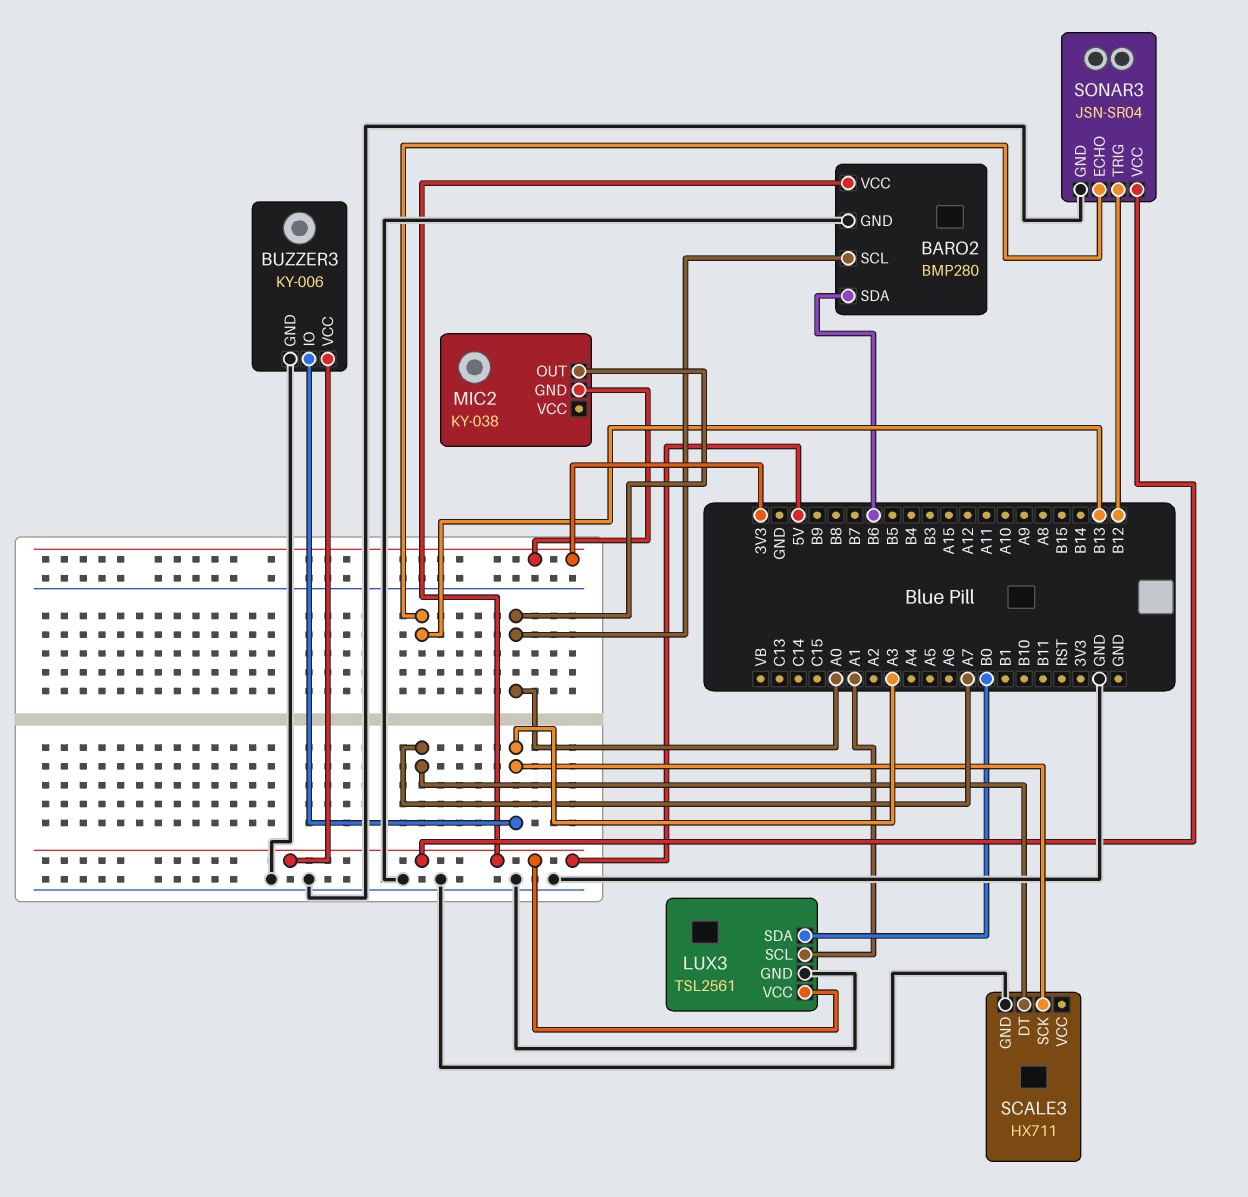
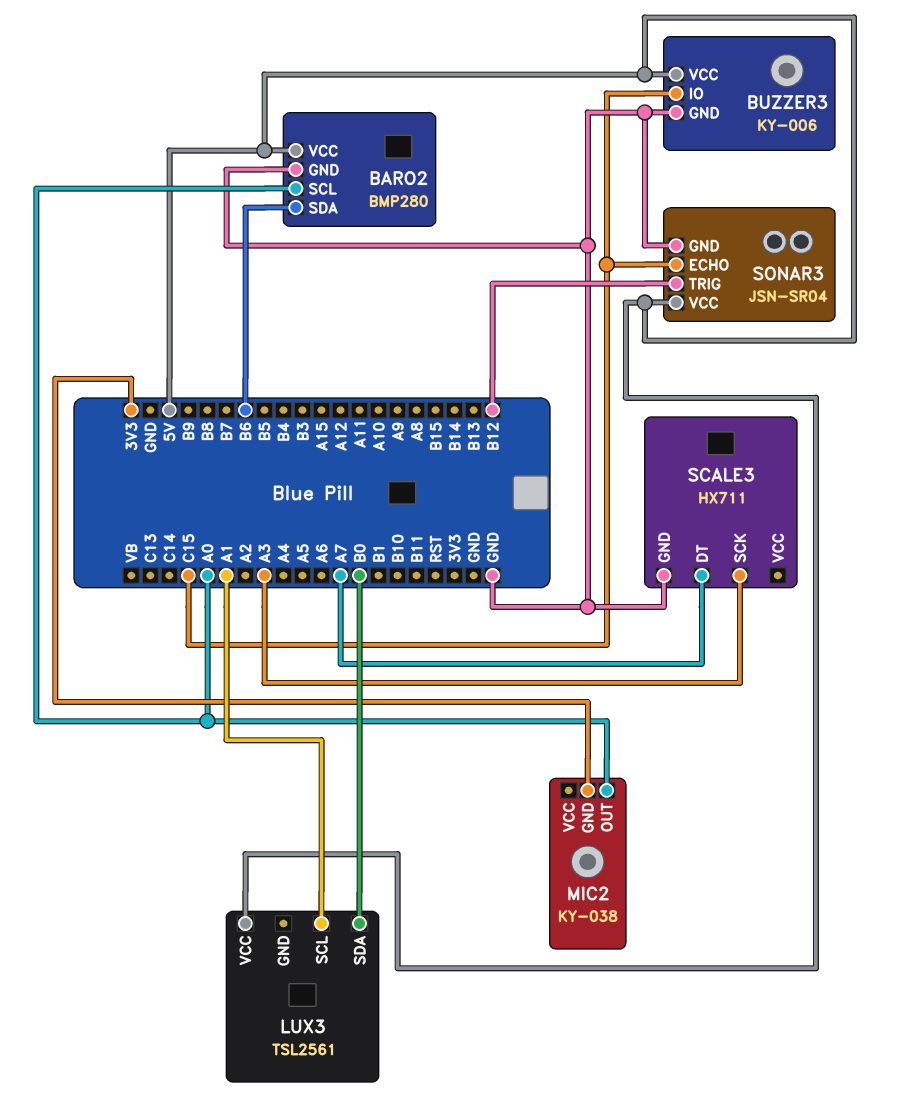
BUZZER3 pin IO: A3 -> C15
LUX3 pin GND: GND -> none
SONAR3 pin ECHO: B13 -> C15

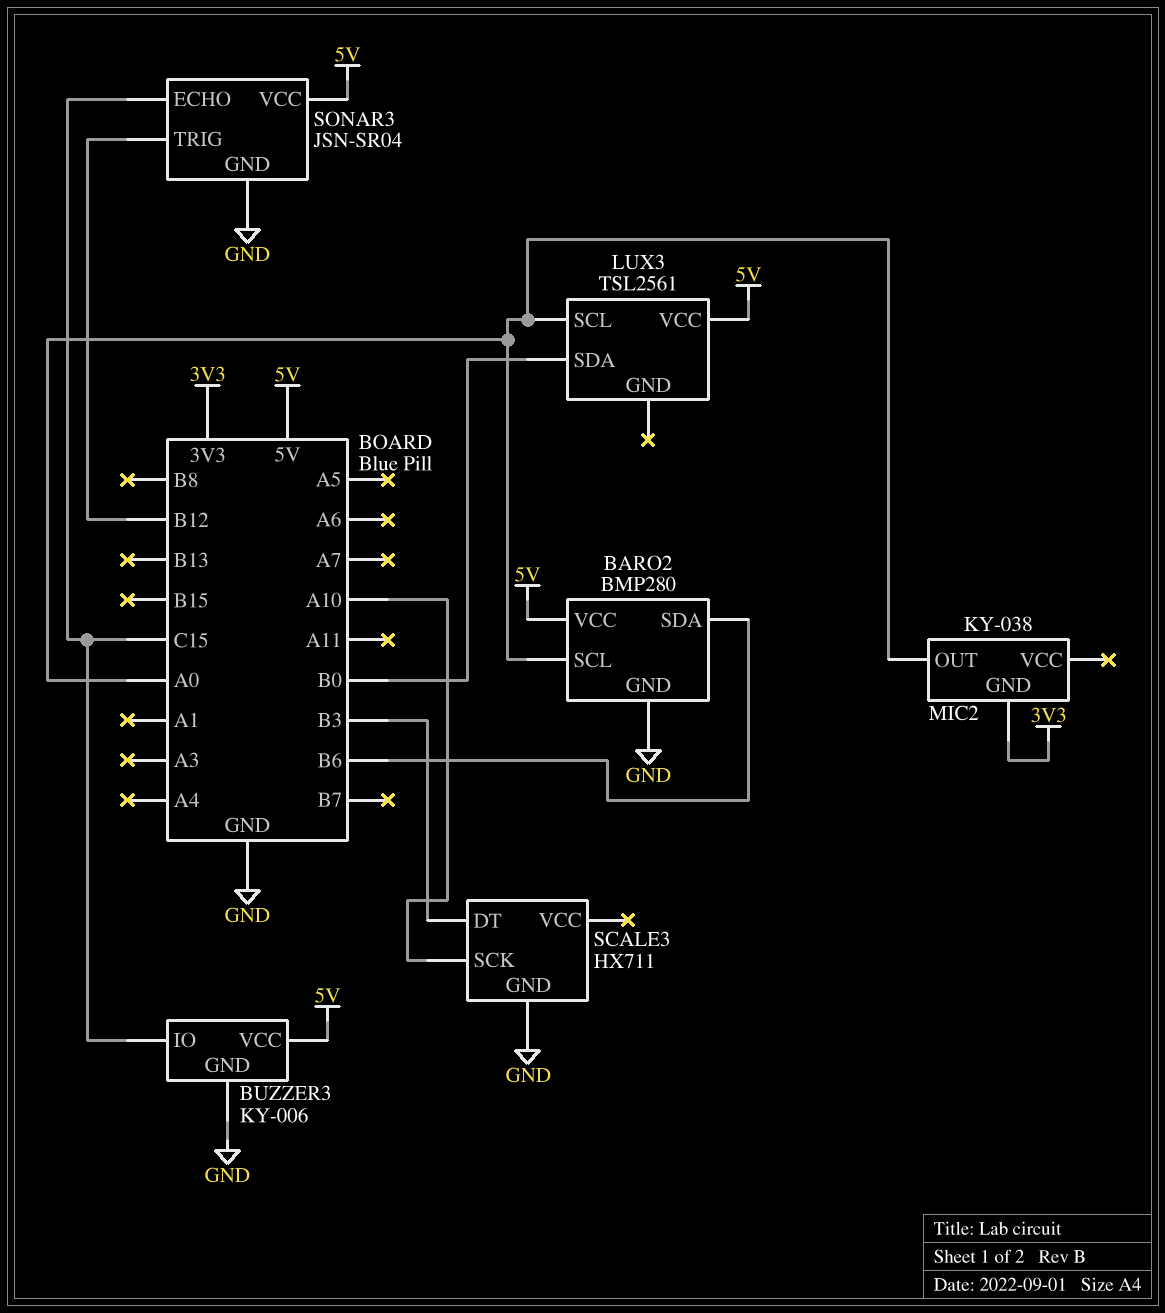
LUX3 pin SCL: A1 -> A0
SCALE3 pin DT: A7 -> B3
SCALE3 pin SCK: A3 -> A10

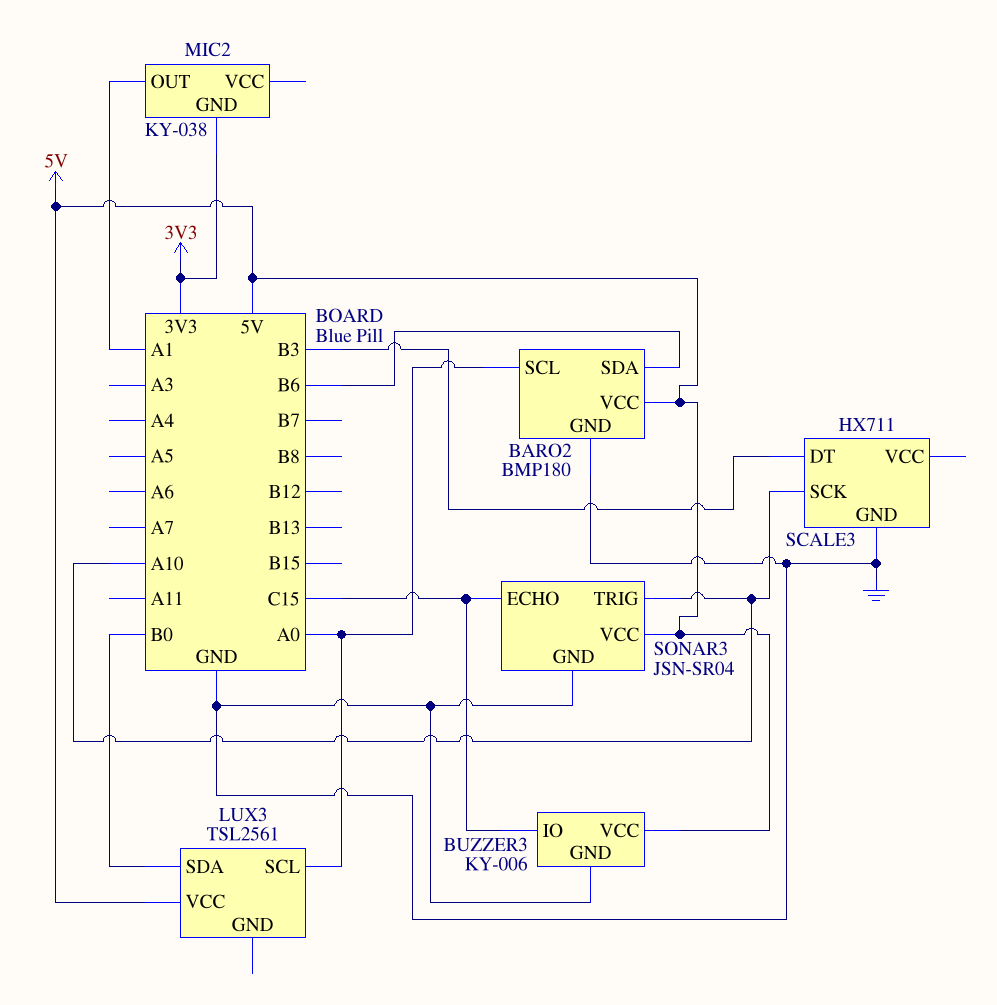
BARO2: BMP280 -> BMP180
MIC2 pin OUT: A0 -> A1
SONAR3 pin TRIG: B12 -> A10

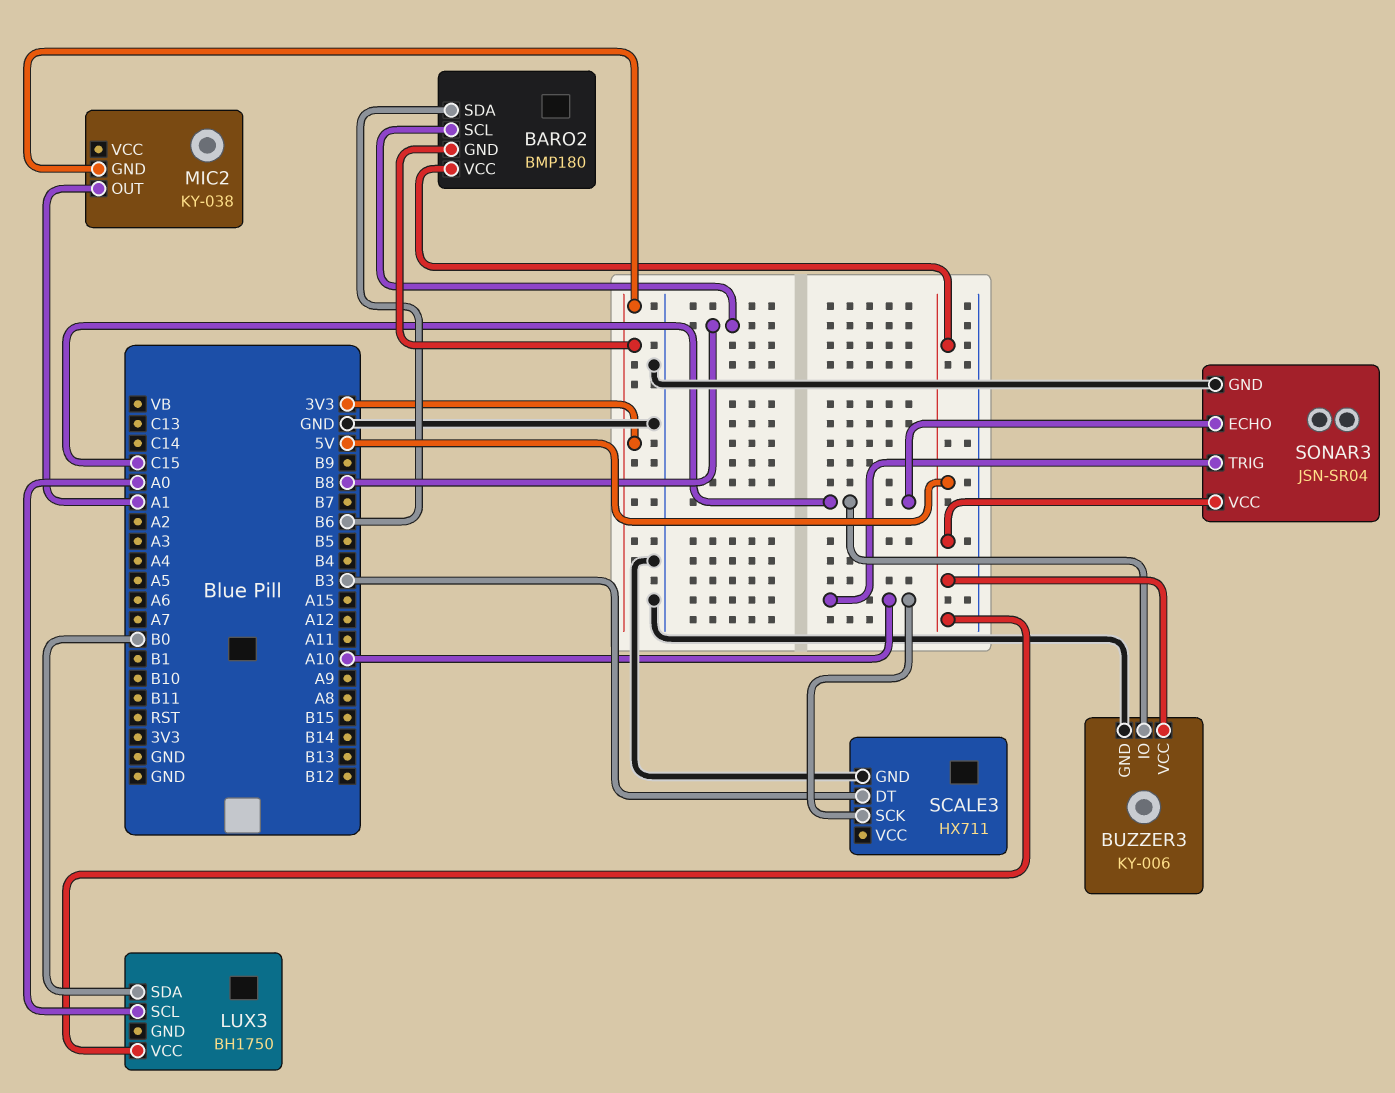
BARO2 pin GND: GND -> 3V3
BARO2 pin SCL: A0 -> B8
LUX3: TSL2561 -> BH1750

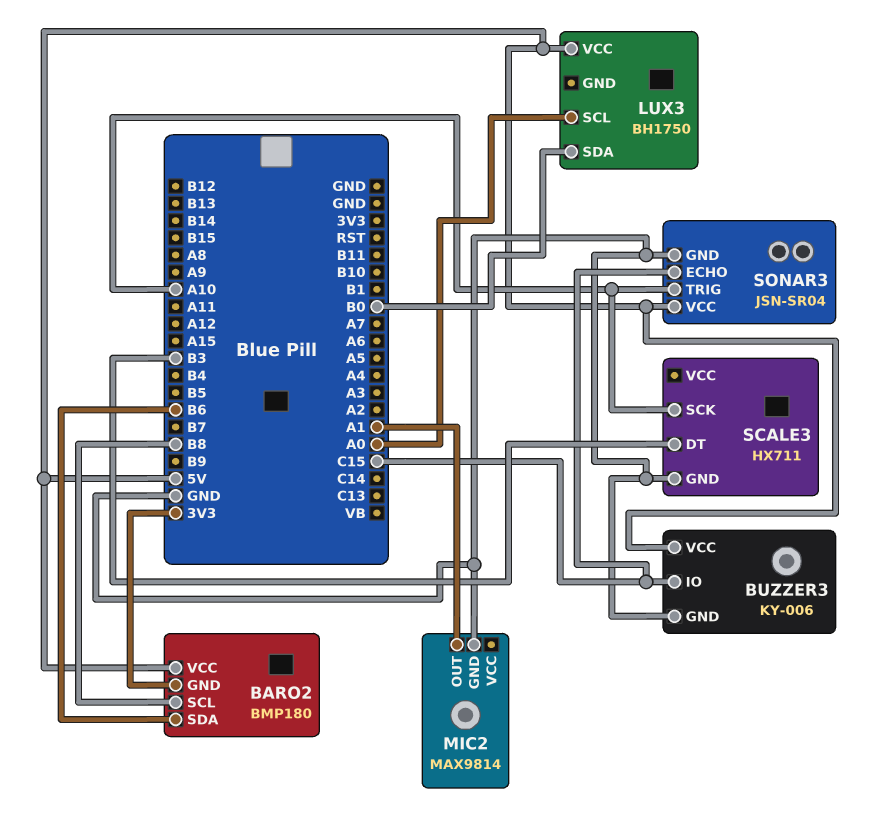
MIC2: KY-038 -> MAX9814
MIC2 pin GND: 3V3 -> GND

